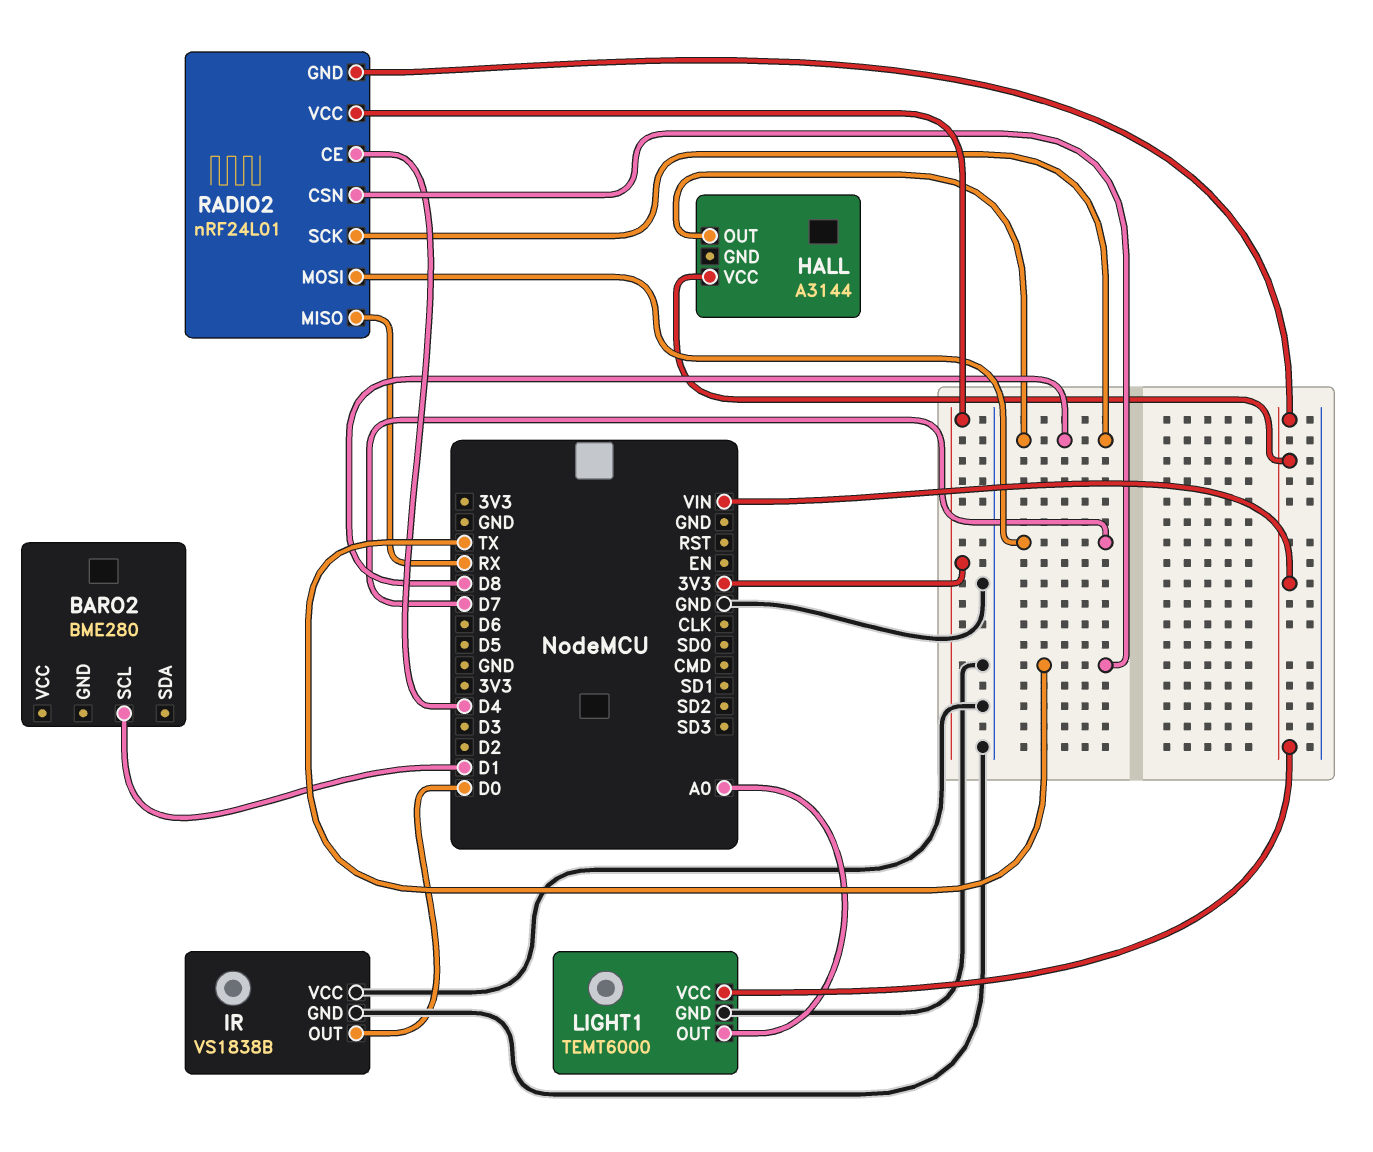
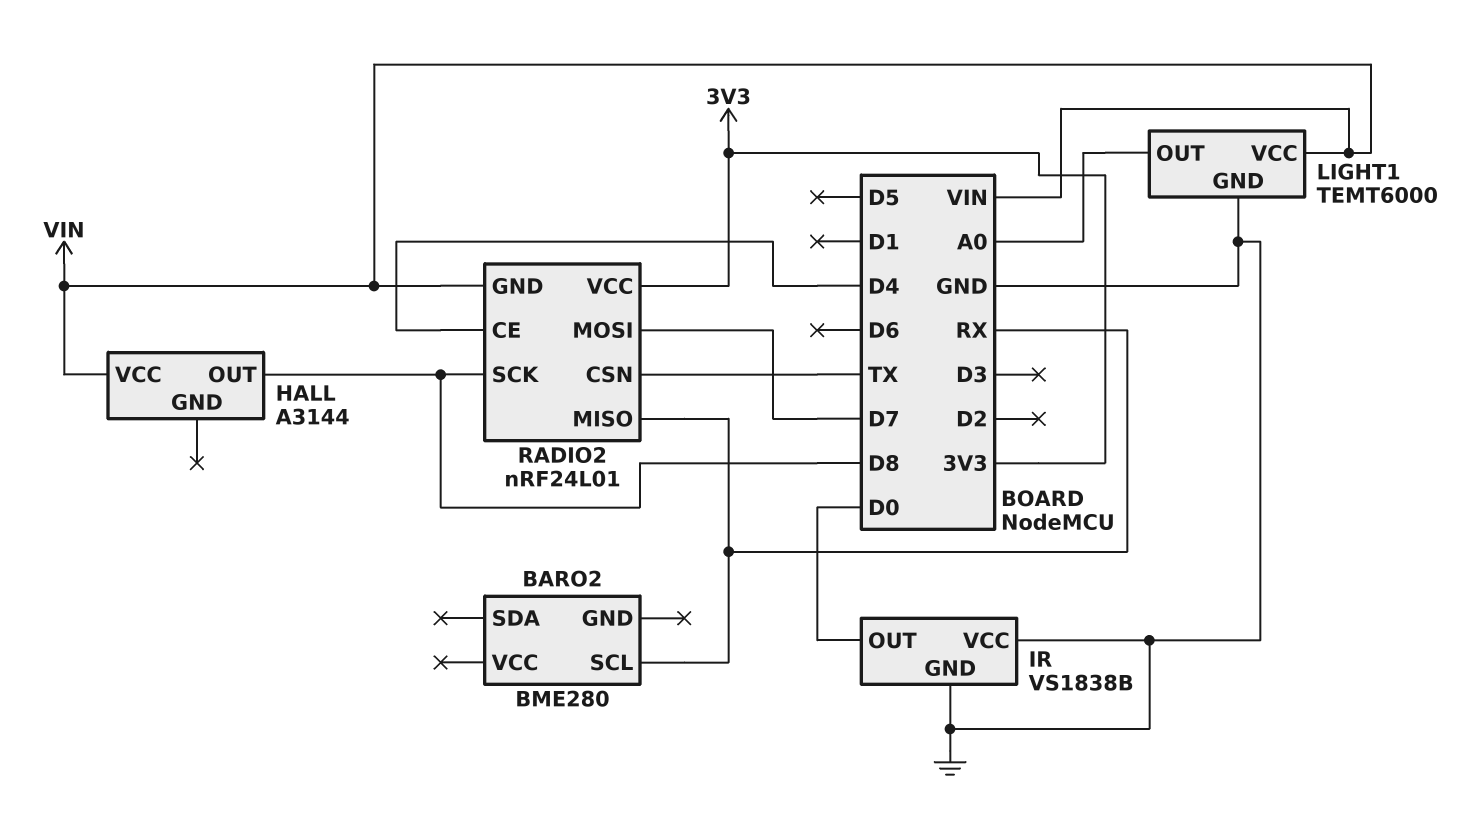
BARO2 pin SCL: D1 -> RX

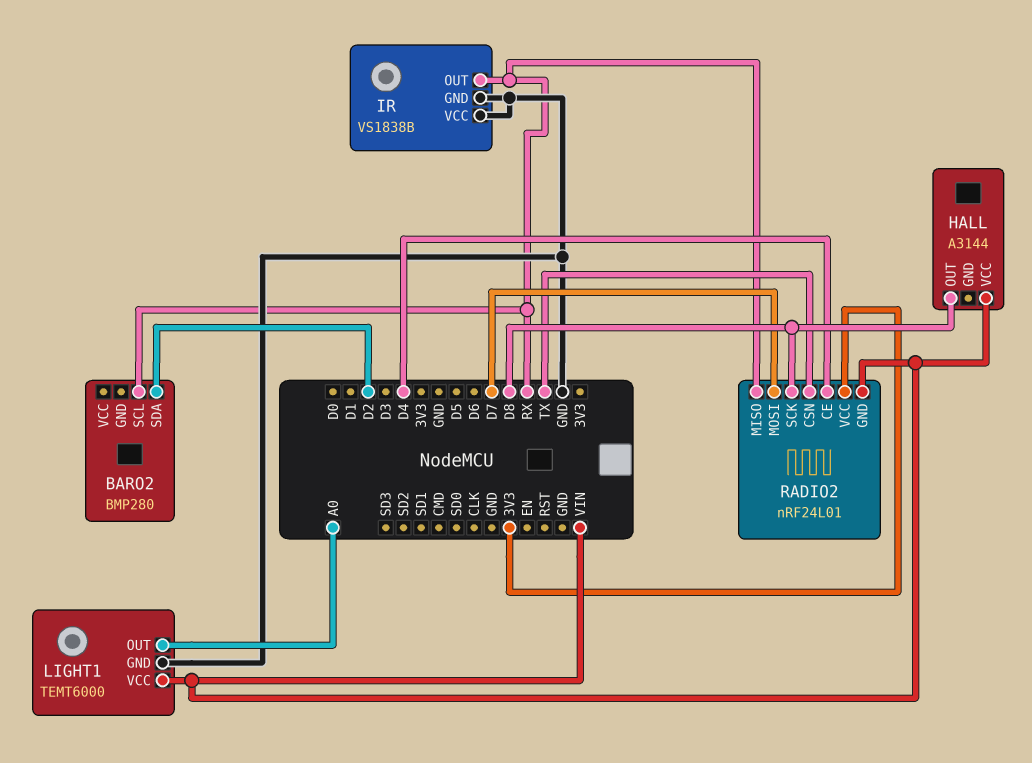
BARO2: BME280 -> BMP280
BARO2 pin SDA: none -> D2
IR pin OUT: D0 -> RX

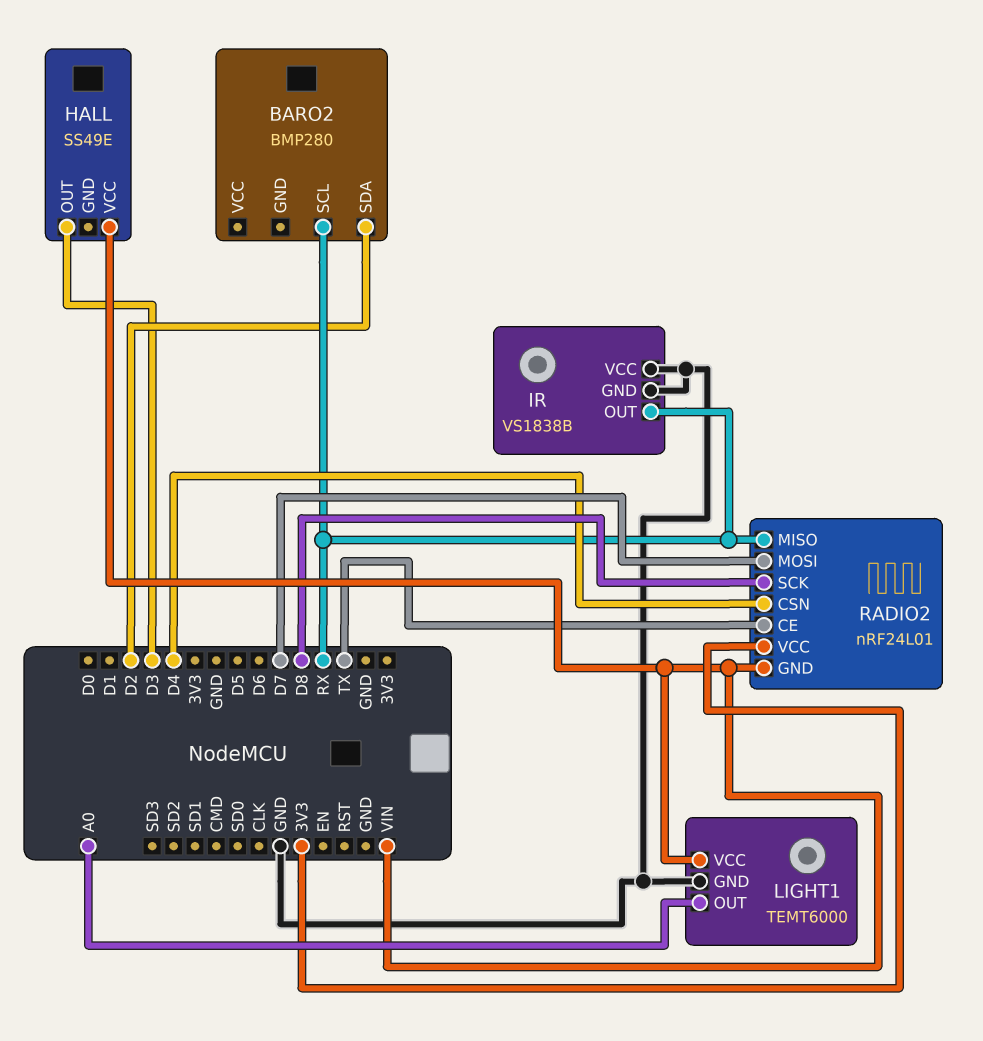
HALL: A3144 -> SS49E
HALL pin OUT: D8 -> D3
RADIO2 pin CE: D4 -> TX
RADIO2 pin CSN: TX -> D4

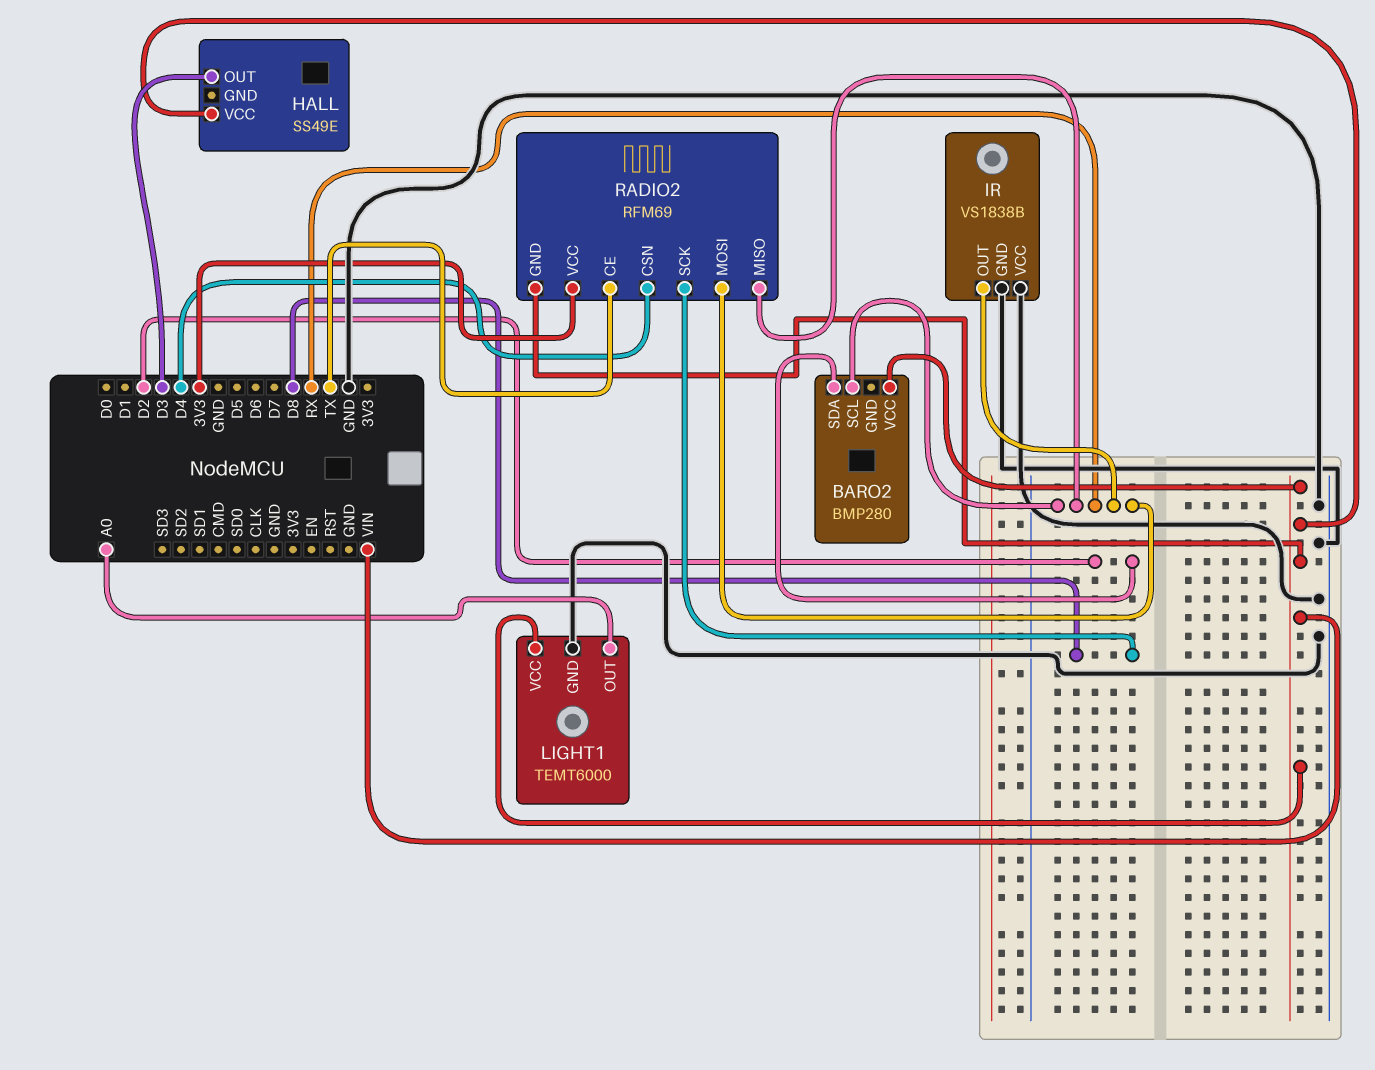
BARO2 pin VCC: none -> VIN
RADIO2: nRF24L01 -> RFM69
RADIO2 pin MOSI: D7 -> RX

